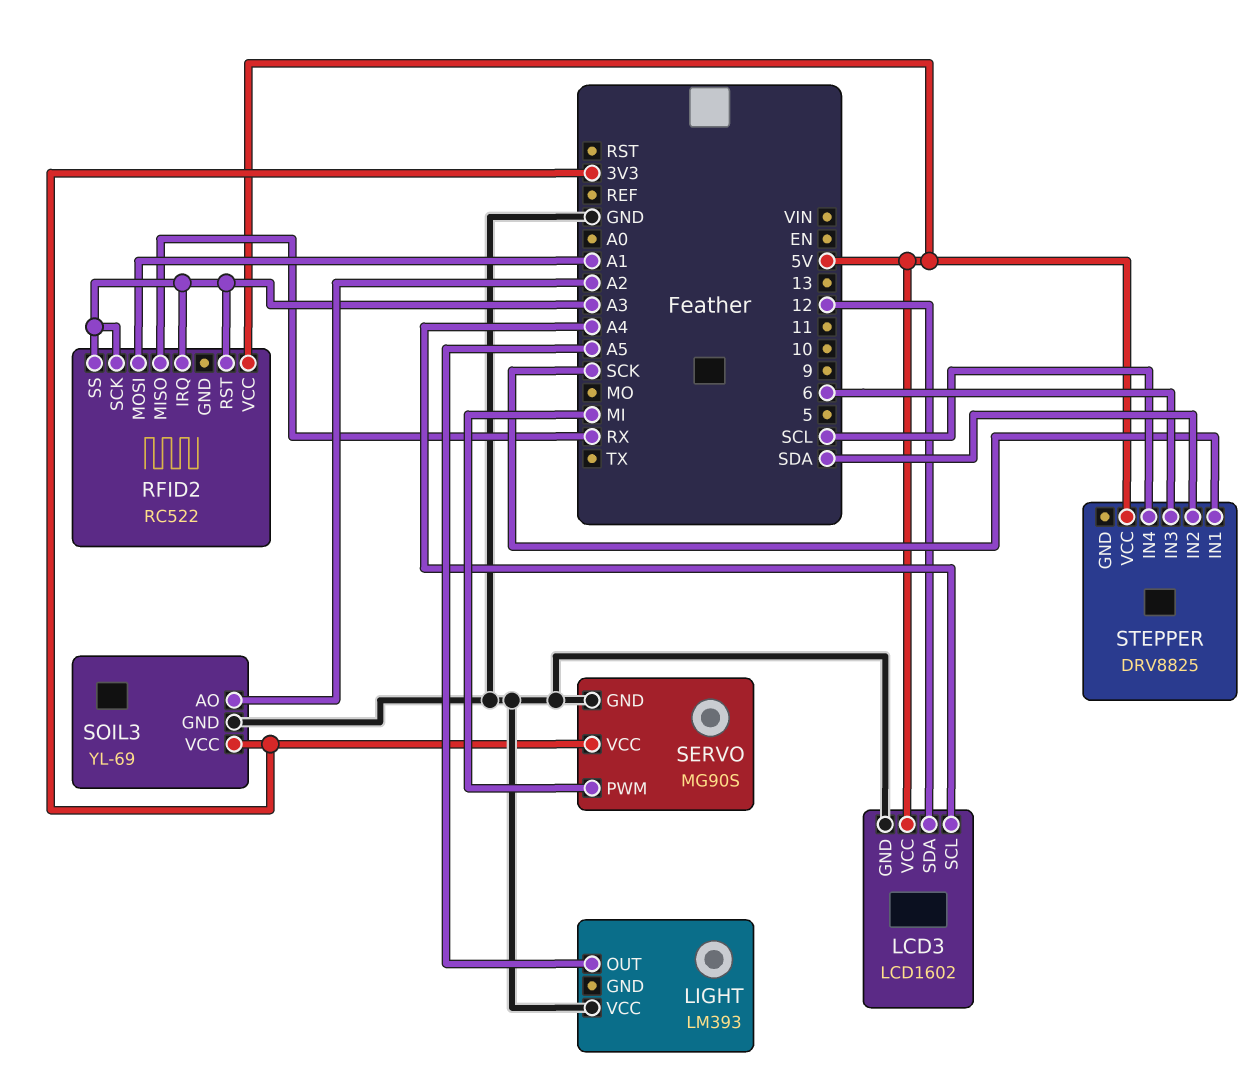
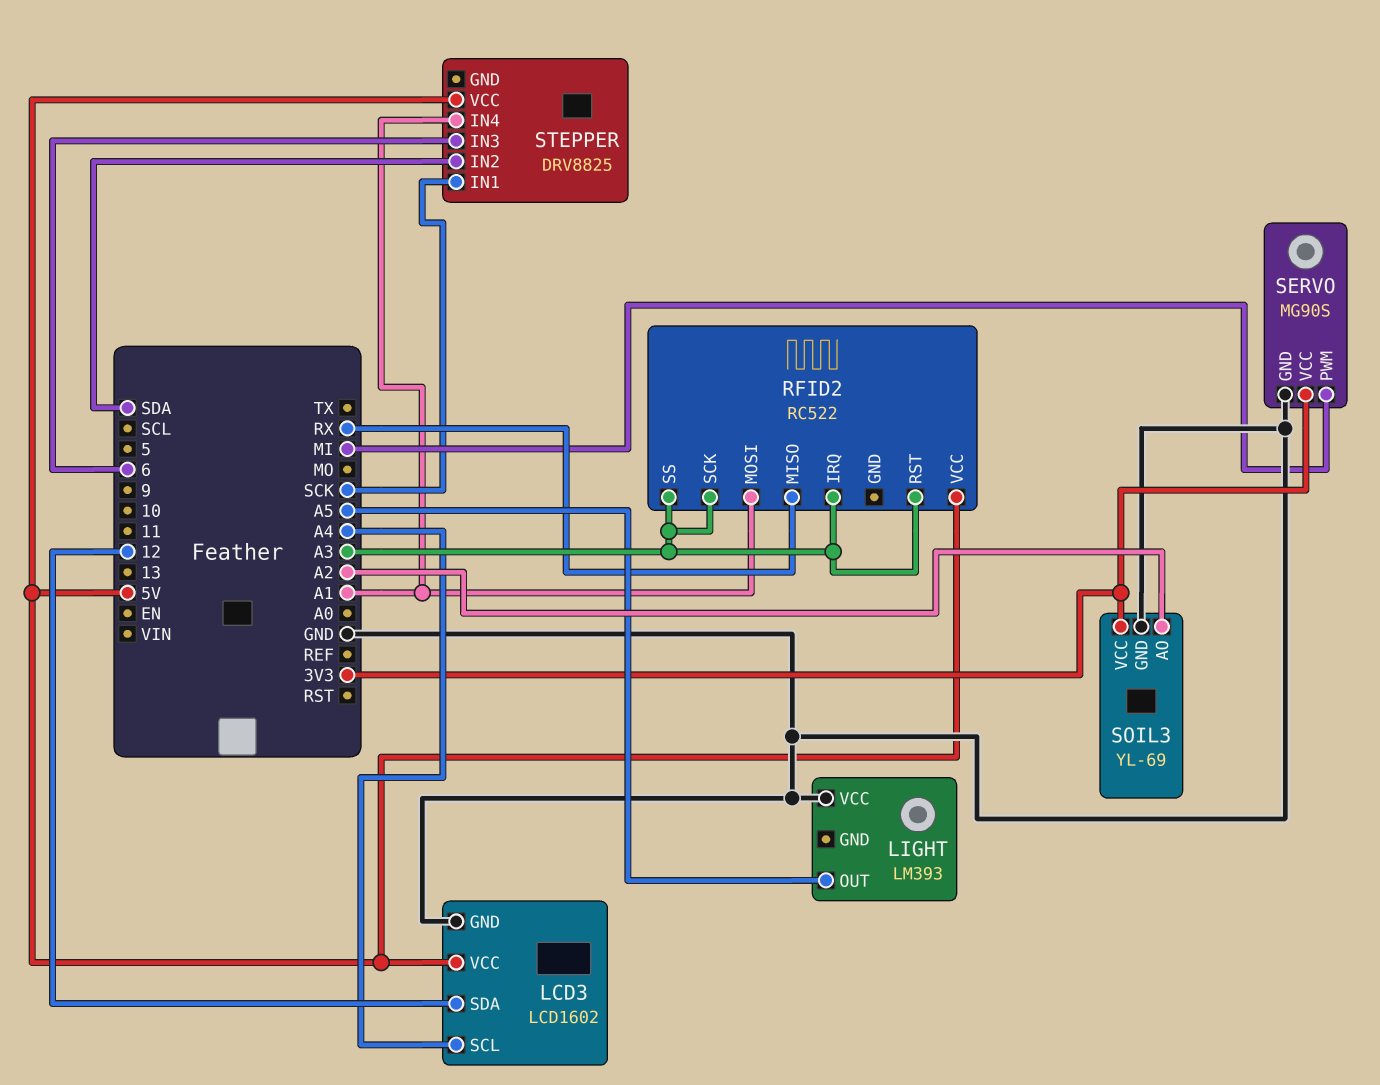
STEPPER pin IN4: SCL -> A1

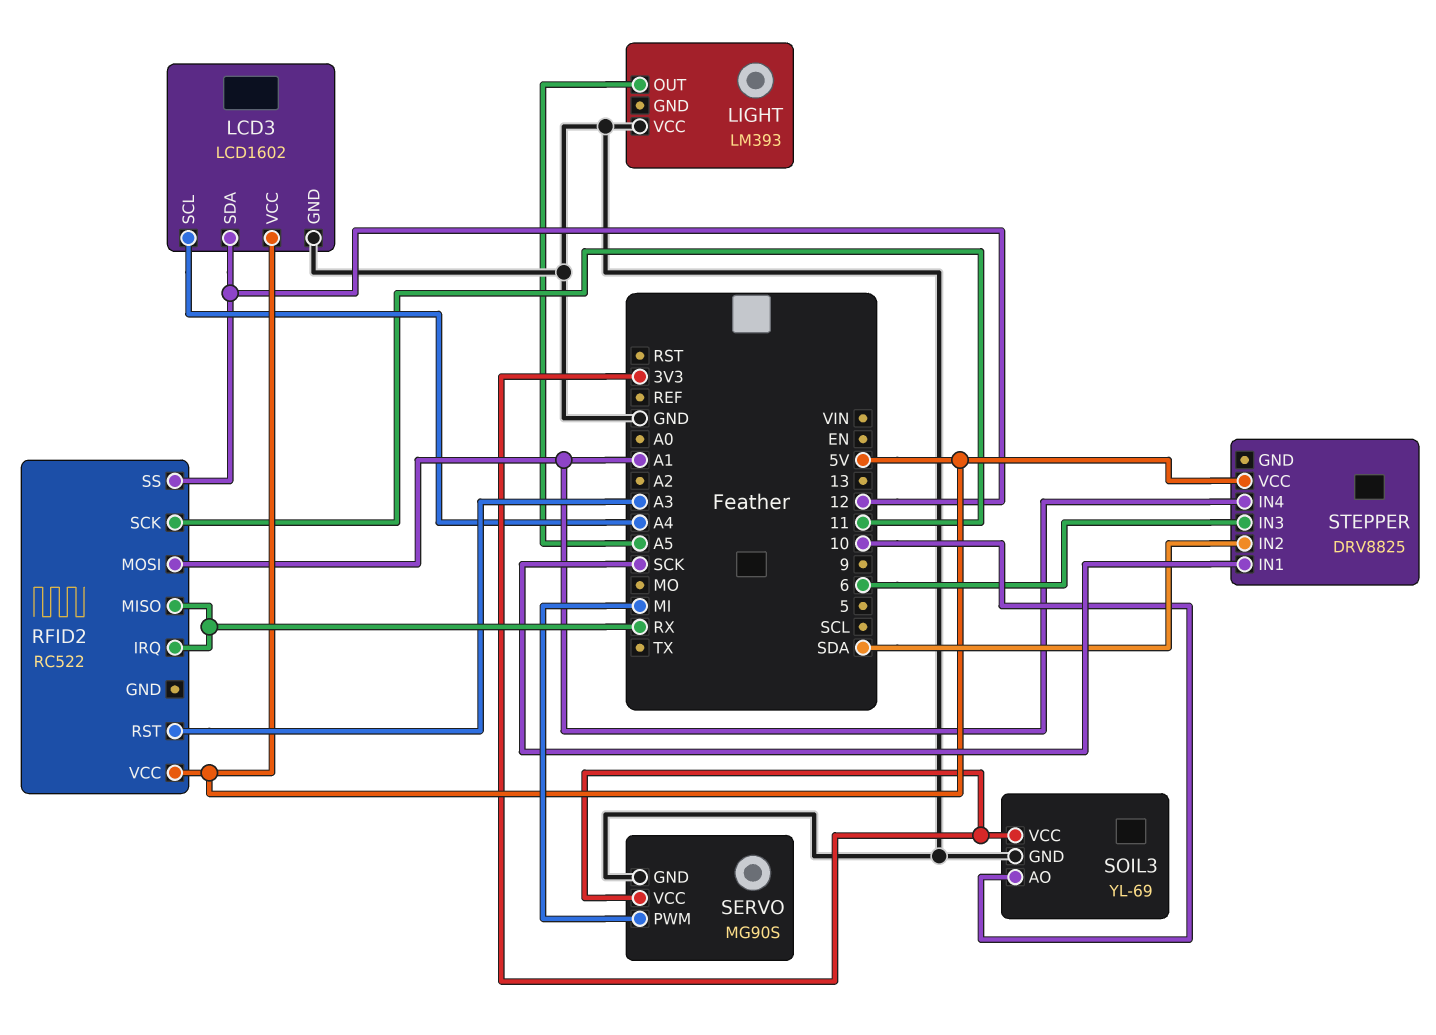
RFID2 pin IRQ: A3 -> RX
RFID2 pin SCK: A3 -> 11
RFID2 pin SS: A3 -> 12
SOIL3 pin AO: A2 -> 10

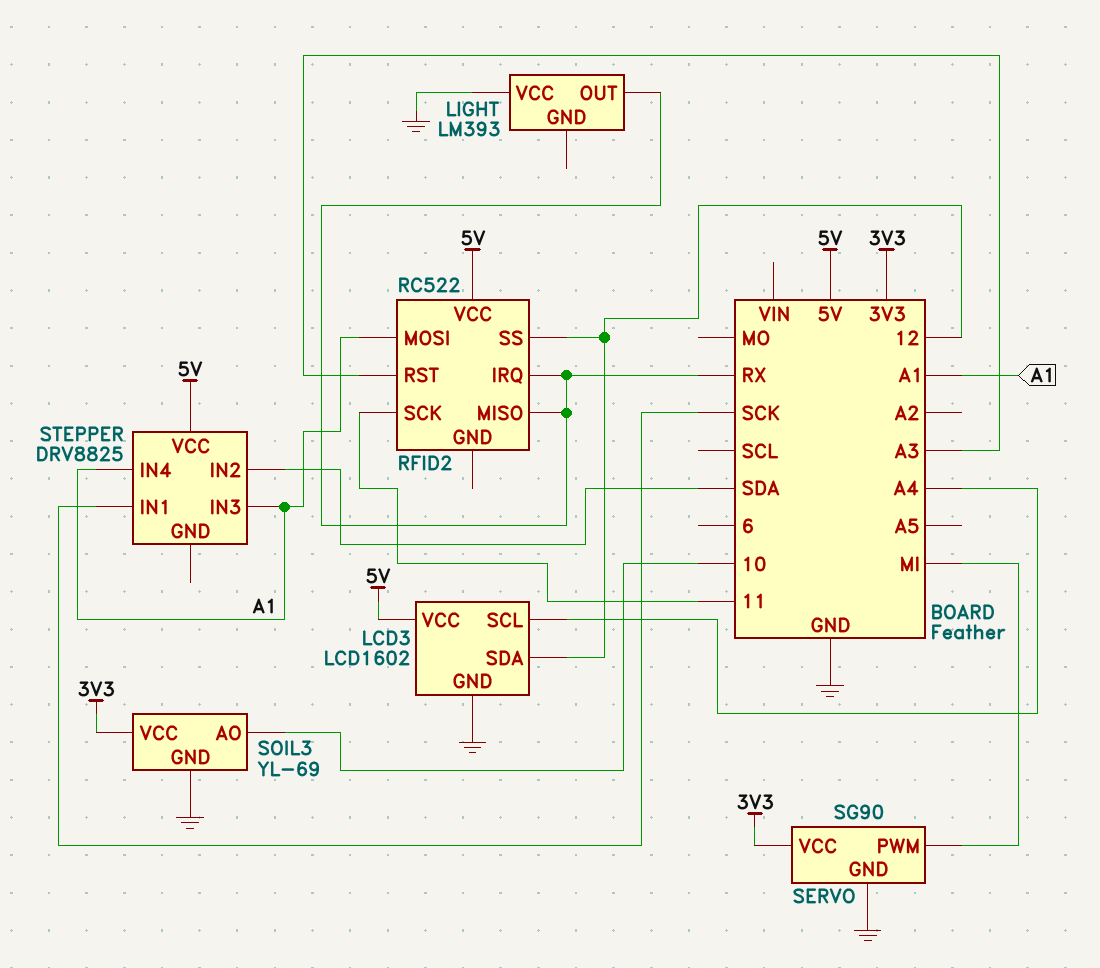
LIGHT pin OUT: A5 -> RX
SERVO: MG90S -> SG90
STEPPER pin IN3: 6 -> A1

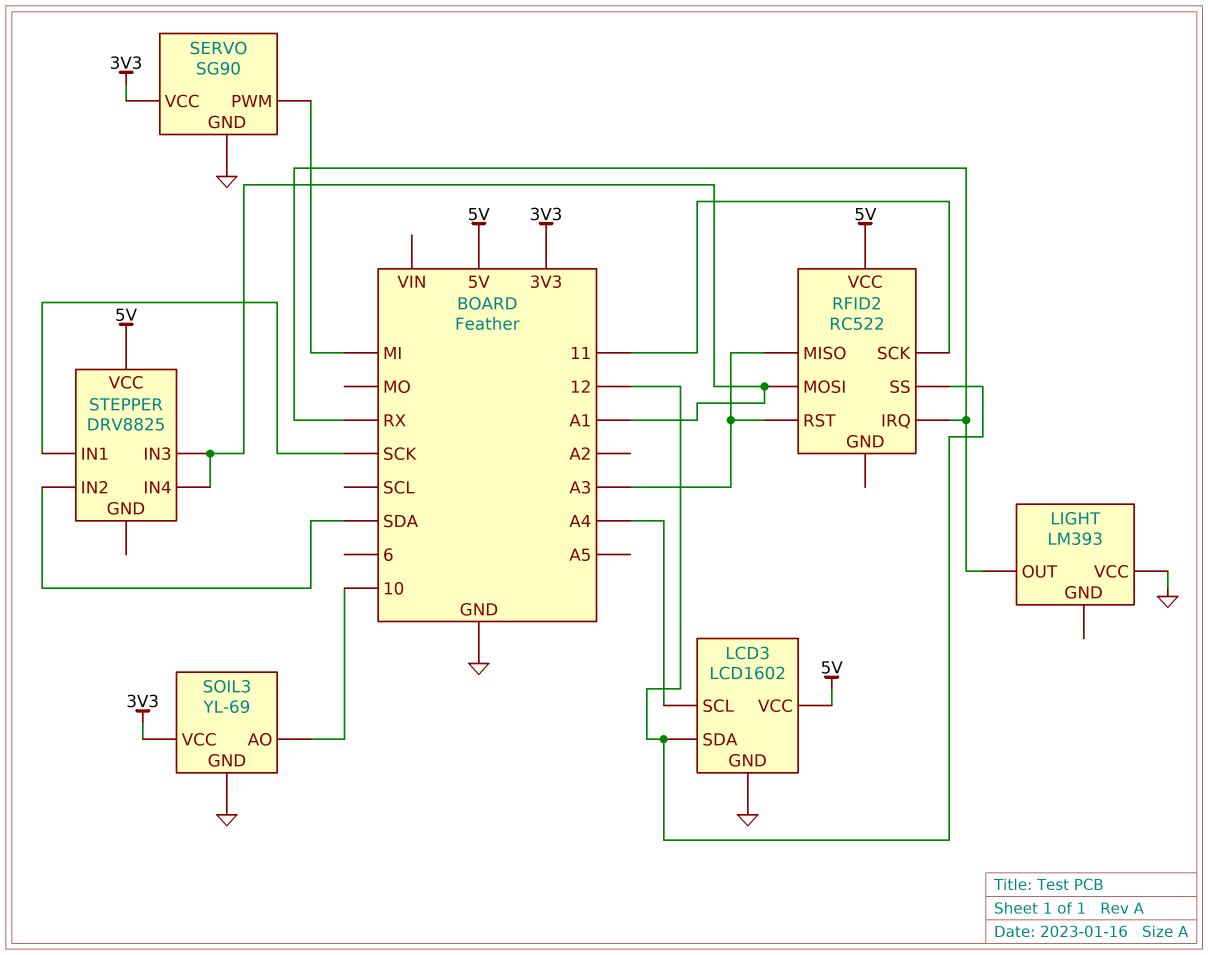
RFID2 pin MISO: RX -> A3

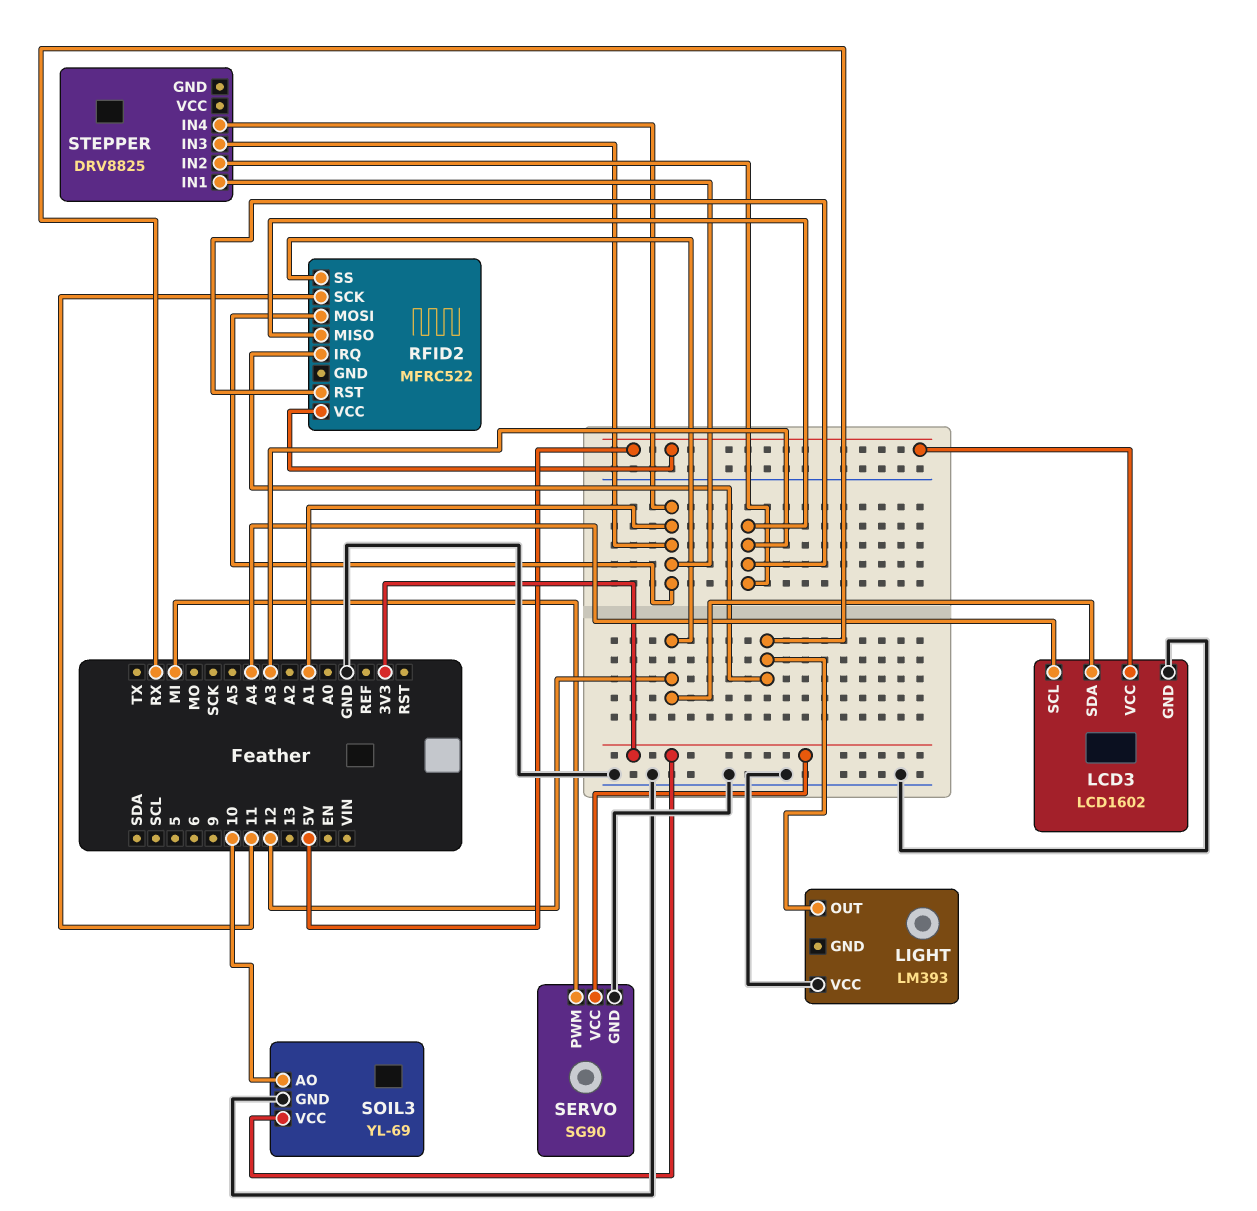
RFID2: RC522 -> MFRC522
STEPPER pin IN1: SCK -> A1
STEPPER pin IN2: SDA -> A3
STEPPER pin VCC: 5V -> none

